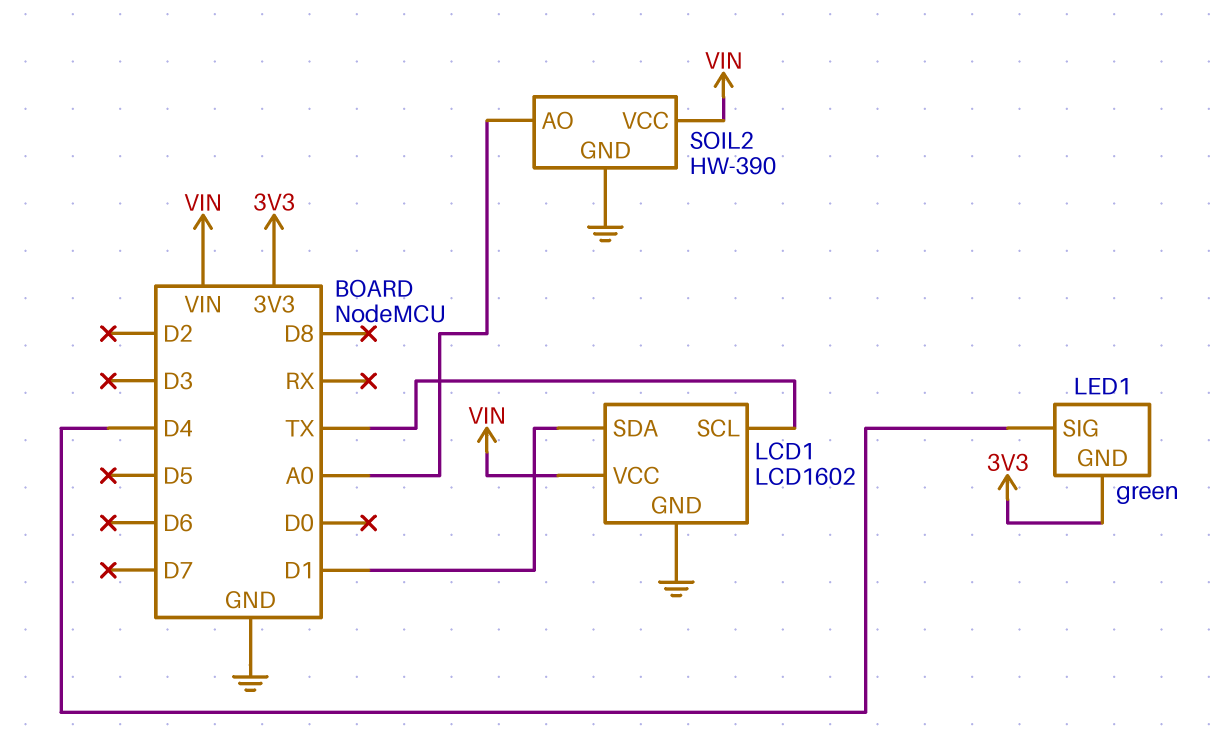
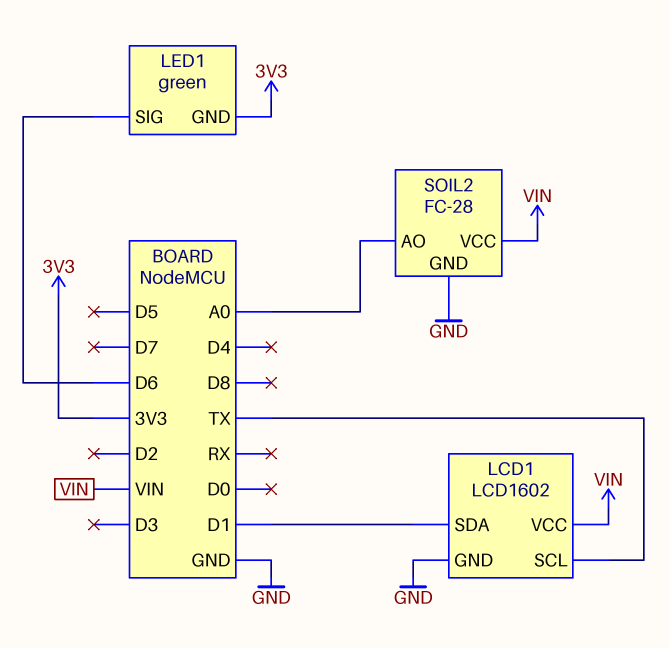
LED1 pin SIG: D4 -> D6
SOIL2: HW-390 -> FC-28

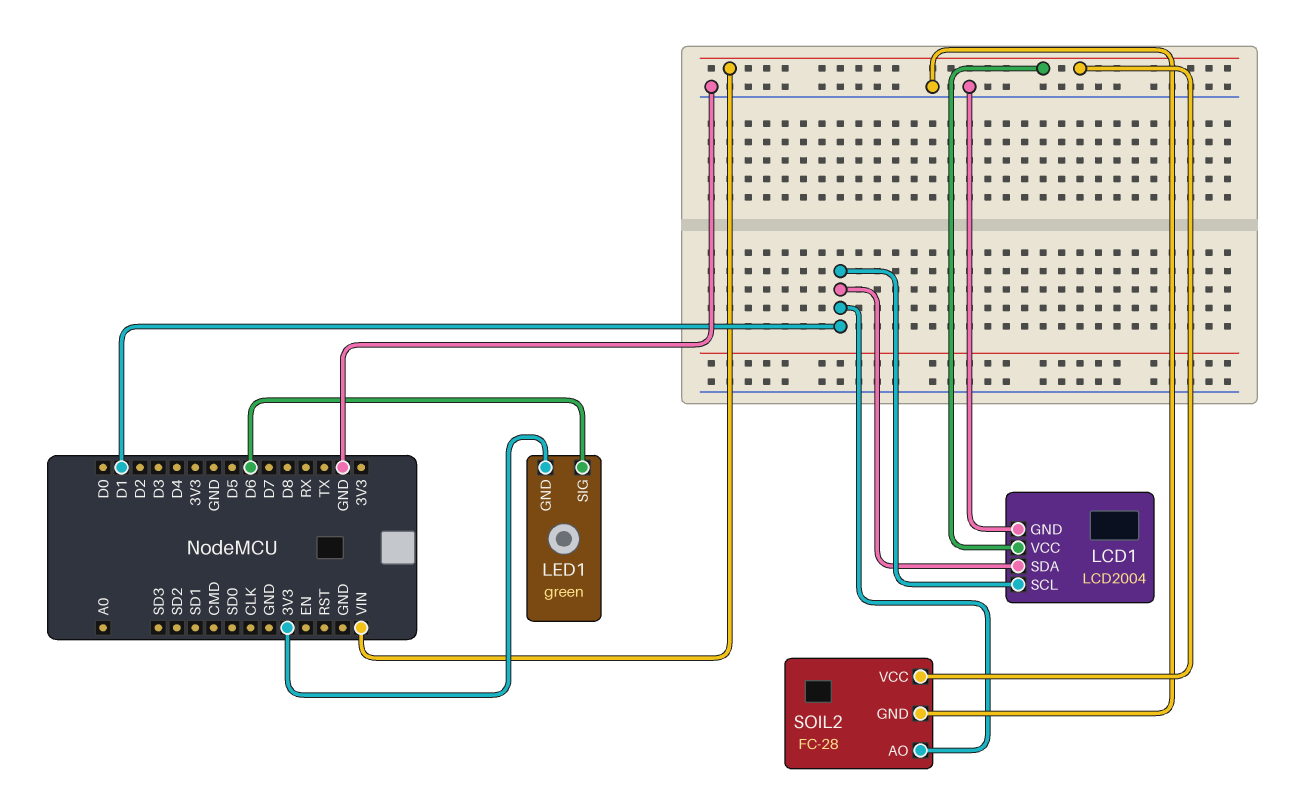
LCD1: LCD1602 -> LCD2004
LCD1 pin SCL: TX -> D1
SOIL2 pin AO: A0 -> D1

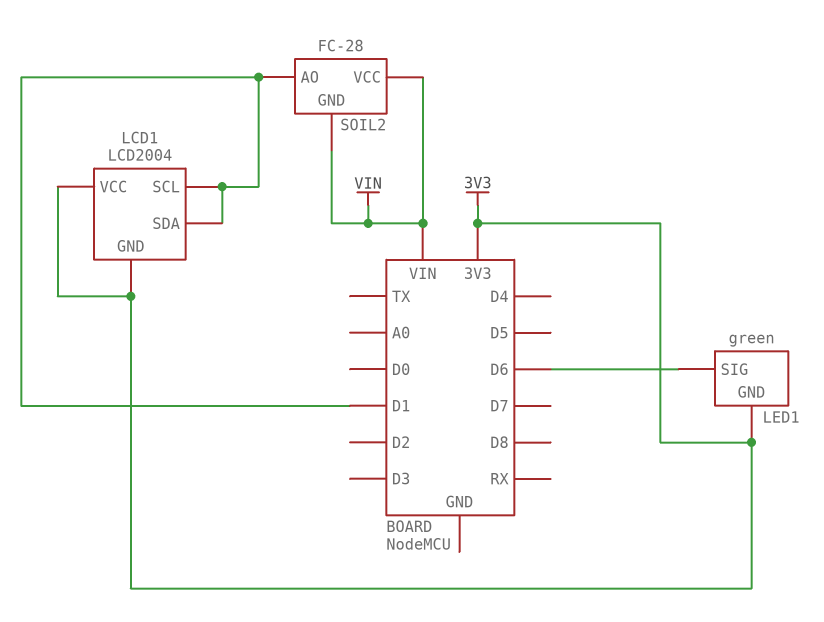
LCD1 pin GND: GND -> 3V3
LCD1 pin VCC: VIN -> 3V3
SOIL2 pin GND: GND -> VIN

